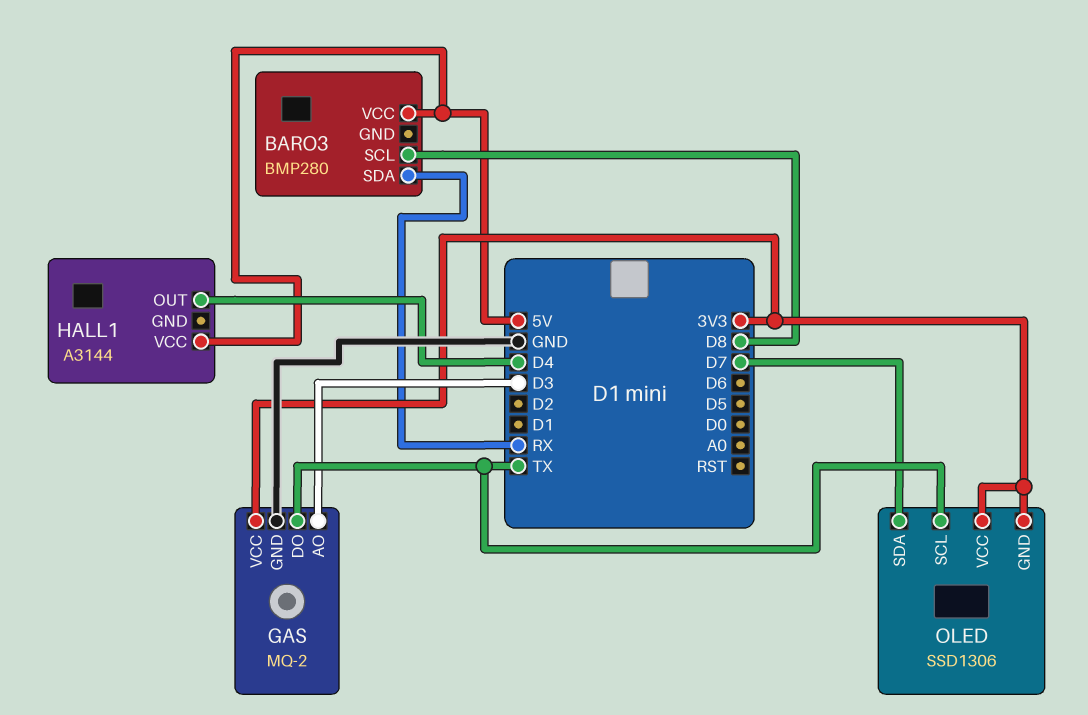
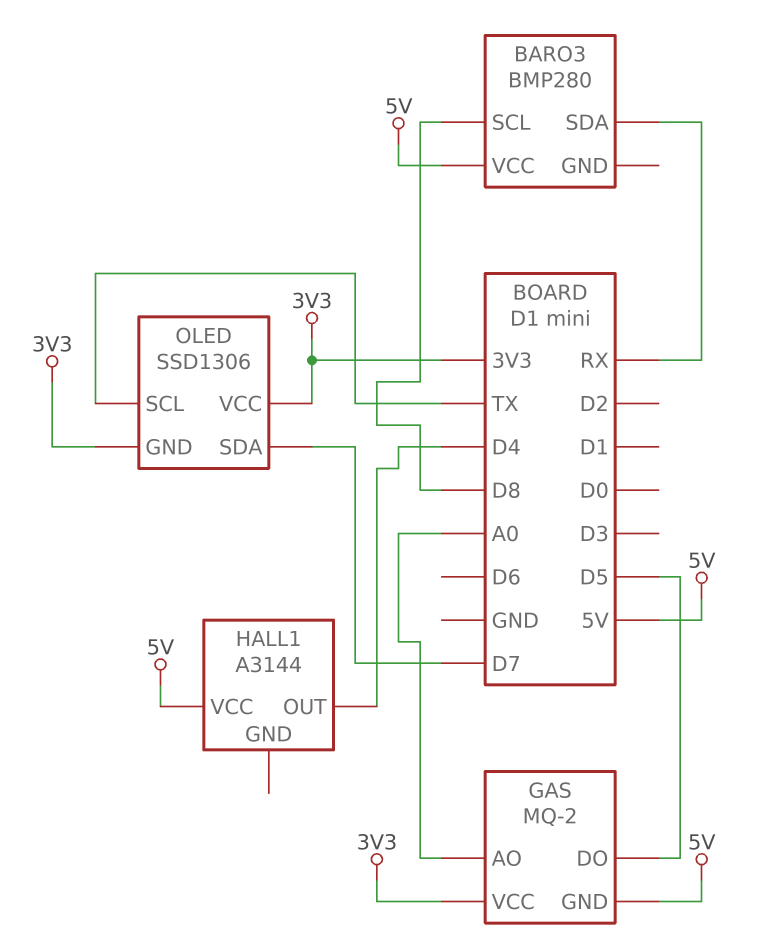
GAS pin AO: D3 -> A0
GAS pin DO: TX -> D5
GAS pin GND: GND -> 5V

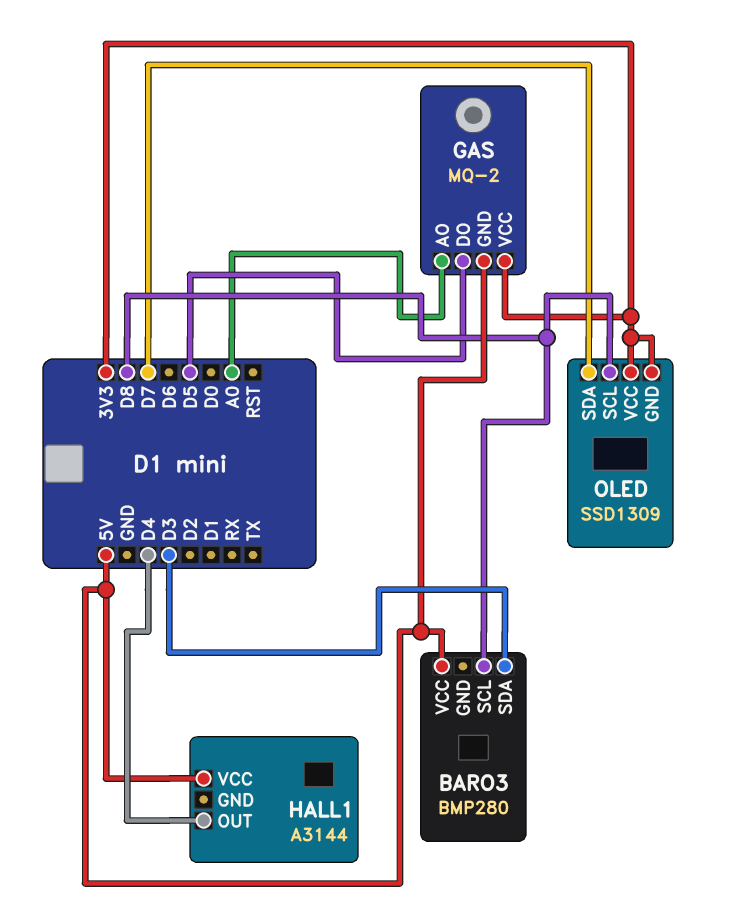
BARO3 pin SDA: RX -> D3
OLED: SSD1306 -> SSD1309
OLED pin SCL: TX -> D8

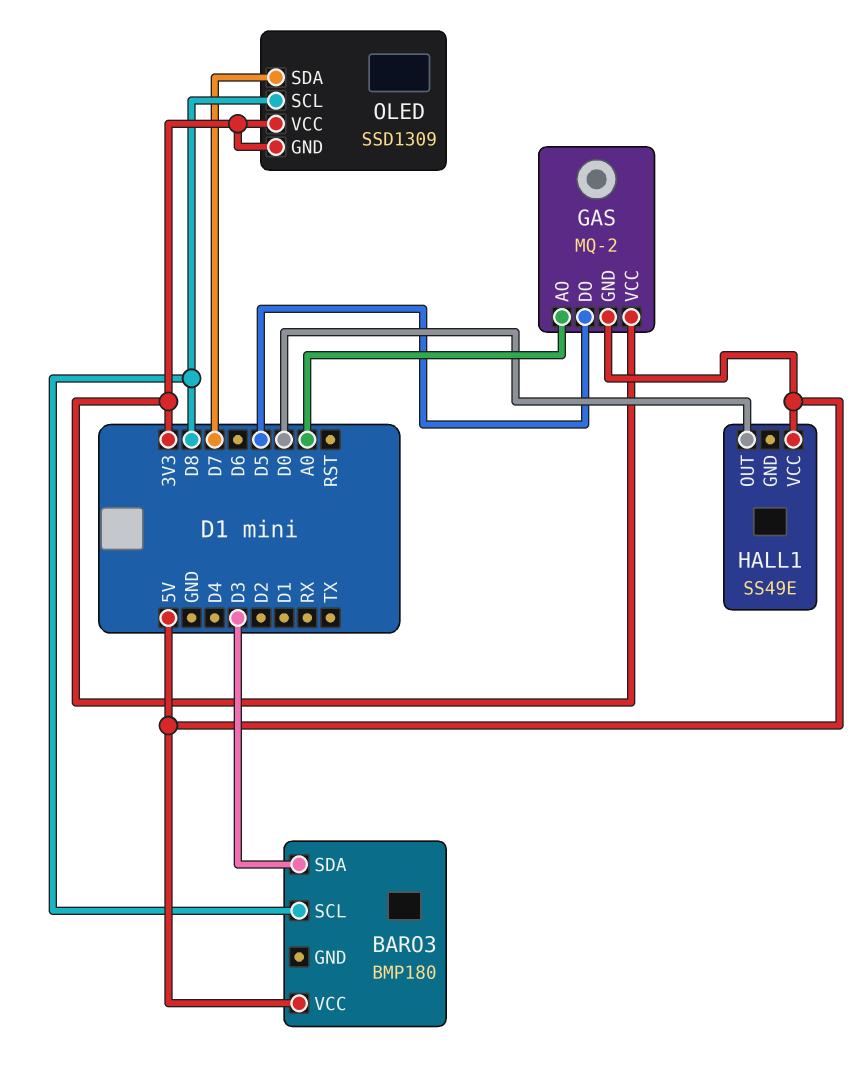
BARO3: BMP280 -> BMP180
HALL1: A3144 -> SS49E
HALL1 pin OUT: D4 -> D0

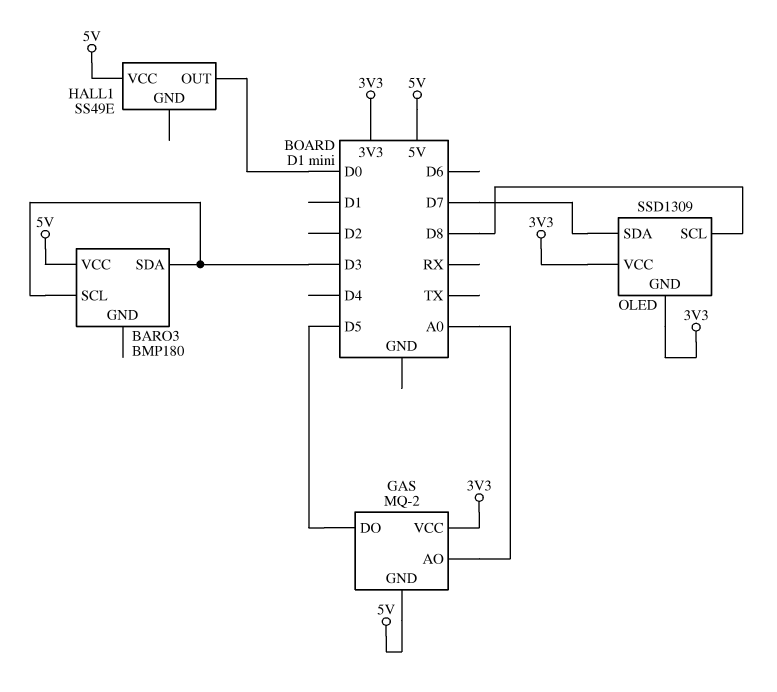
BARO3 pin SCL: D8 -> D3

